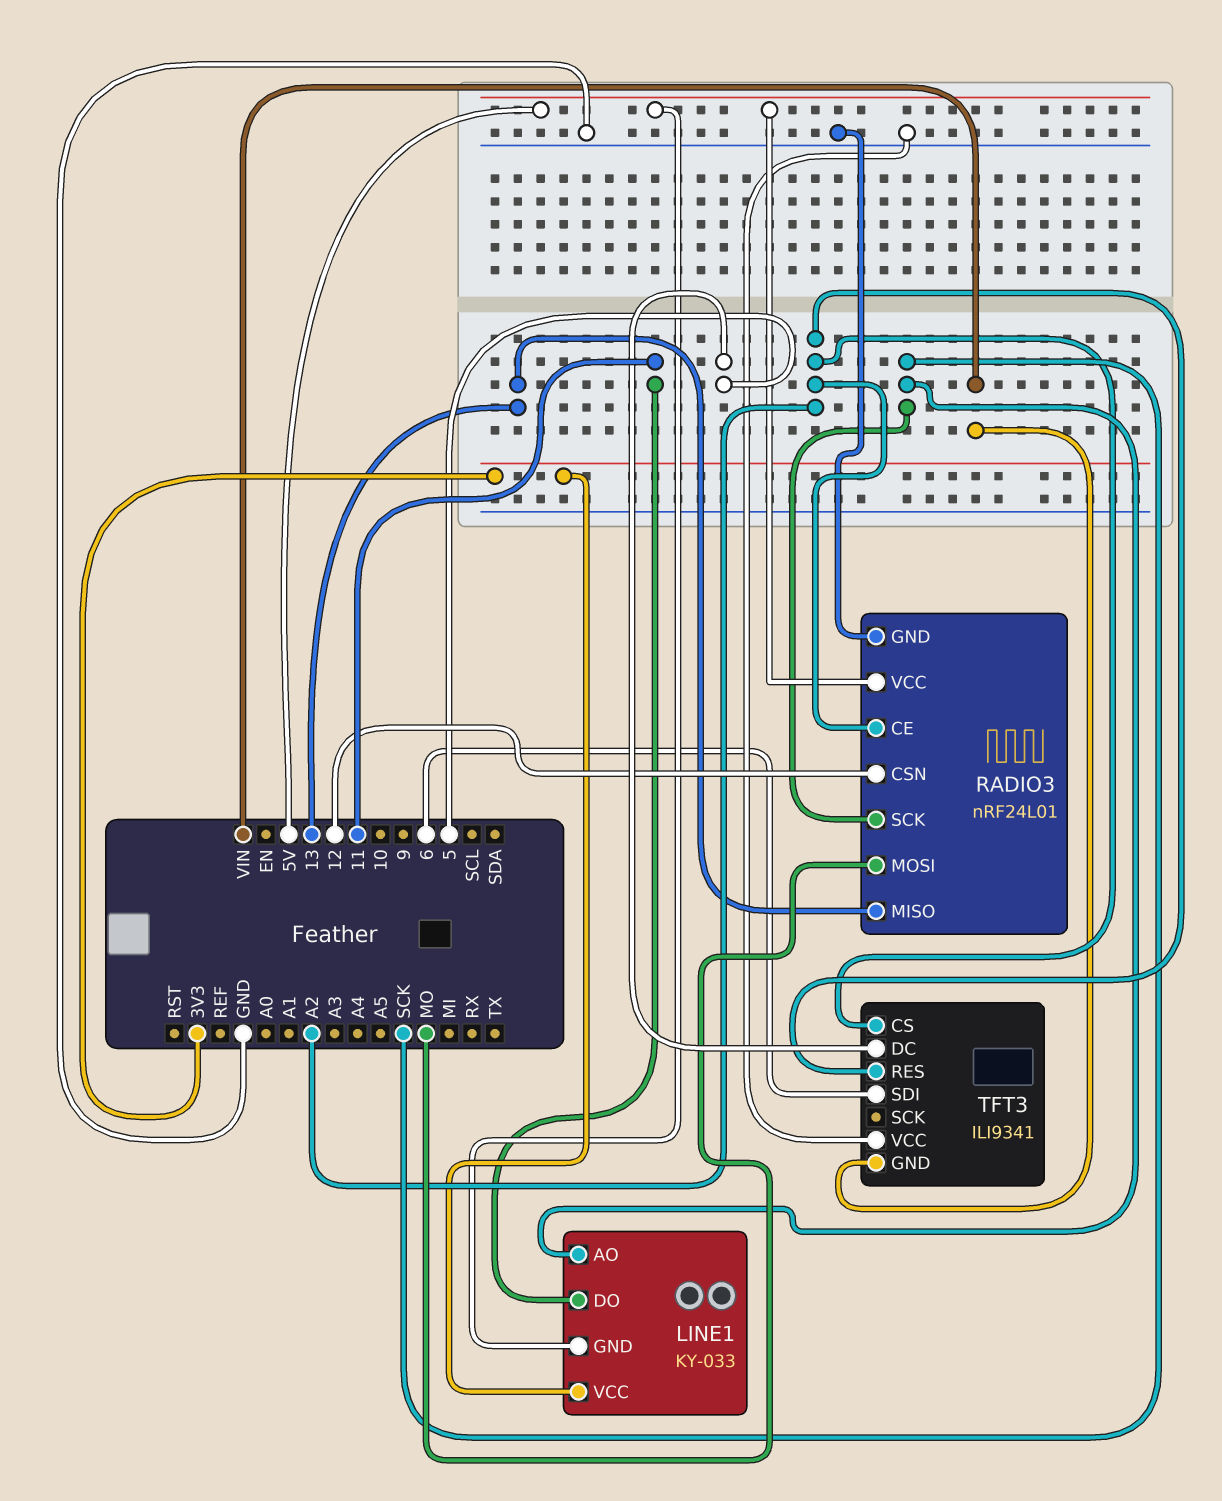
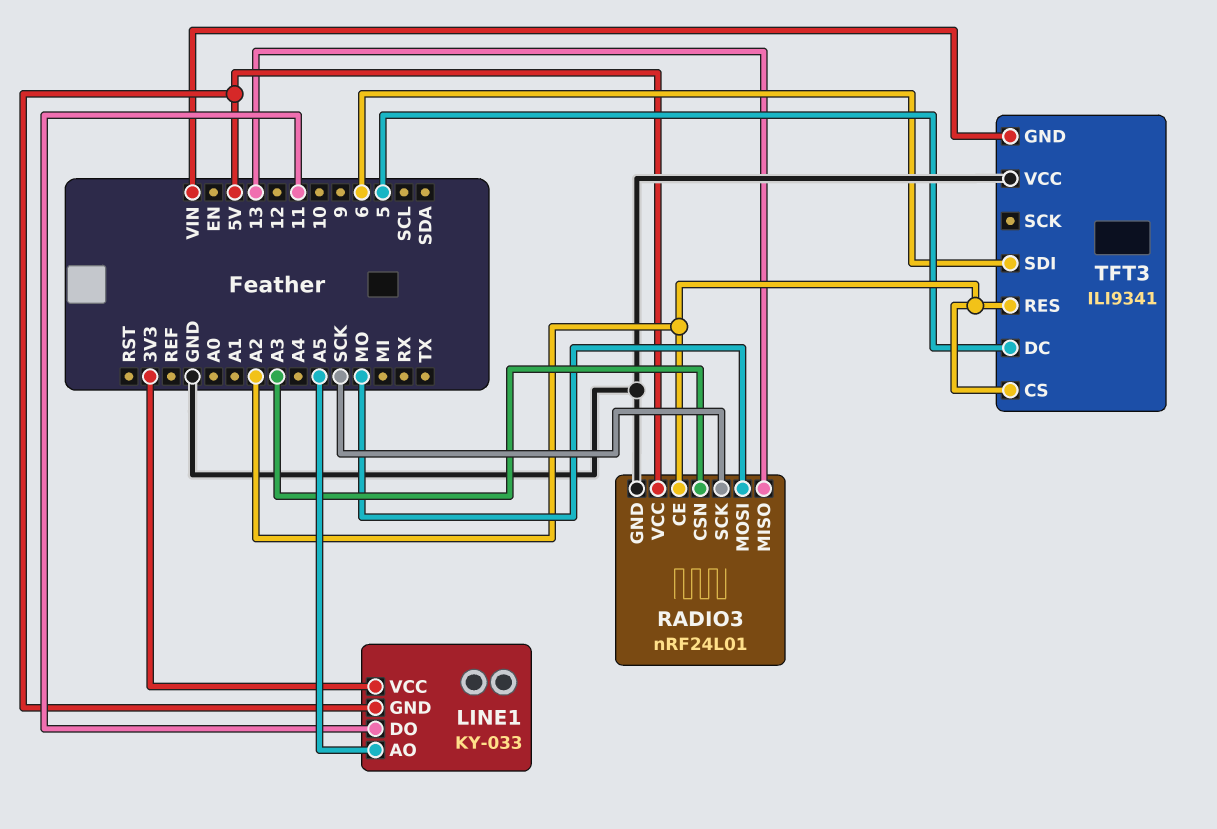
LINE1 pin AO: SCK -> A5
RADIO3 pin CSN: 12 -> A3

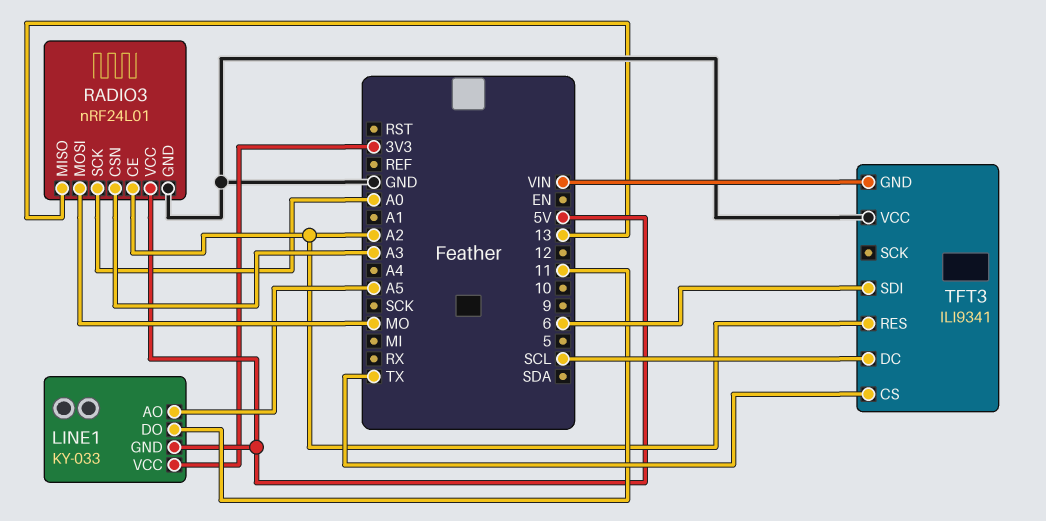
RADIO3 pin SCK: SCK -> A0
TFT3 pin CS: A2 -> TX
TFT3 pin DC: 5 -> SCL

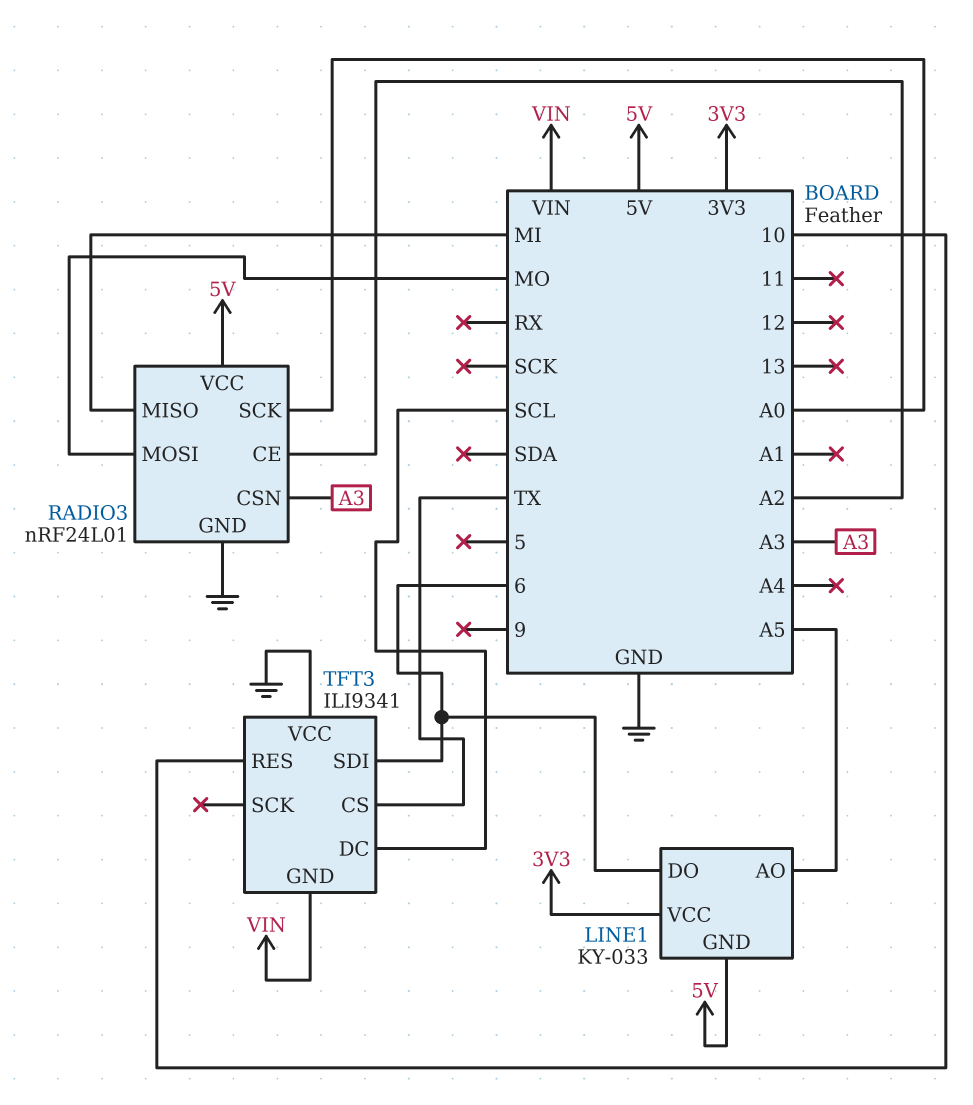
LINE1 pin DO: 11 -> 6
RADIO3 pin MISO: 13 -> MI
TFT3 pin RES: A2 -> 10

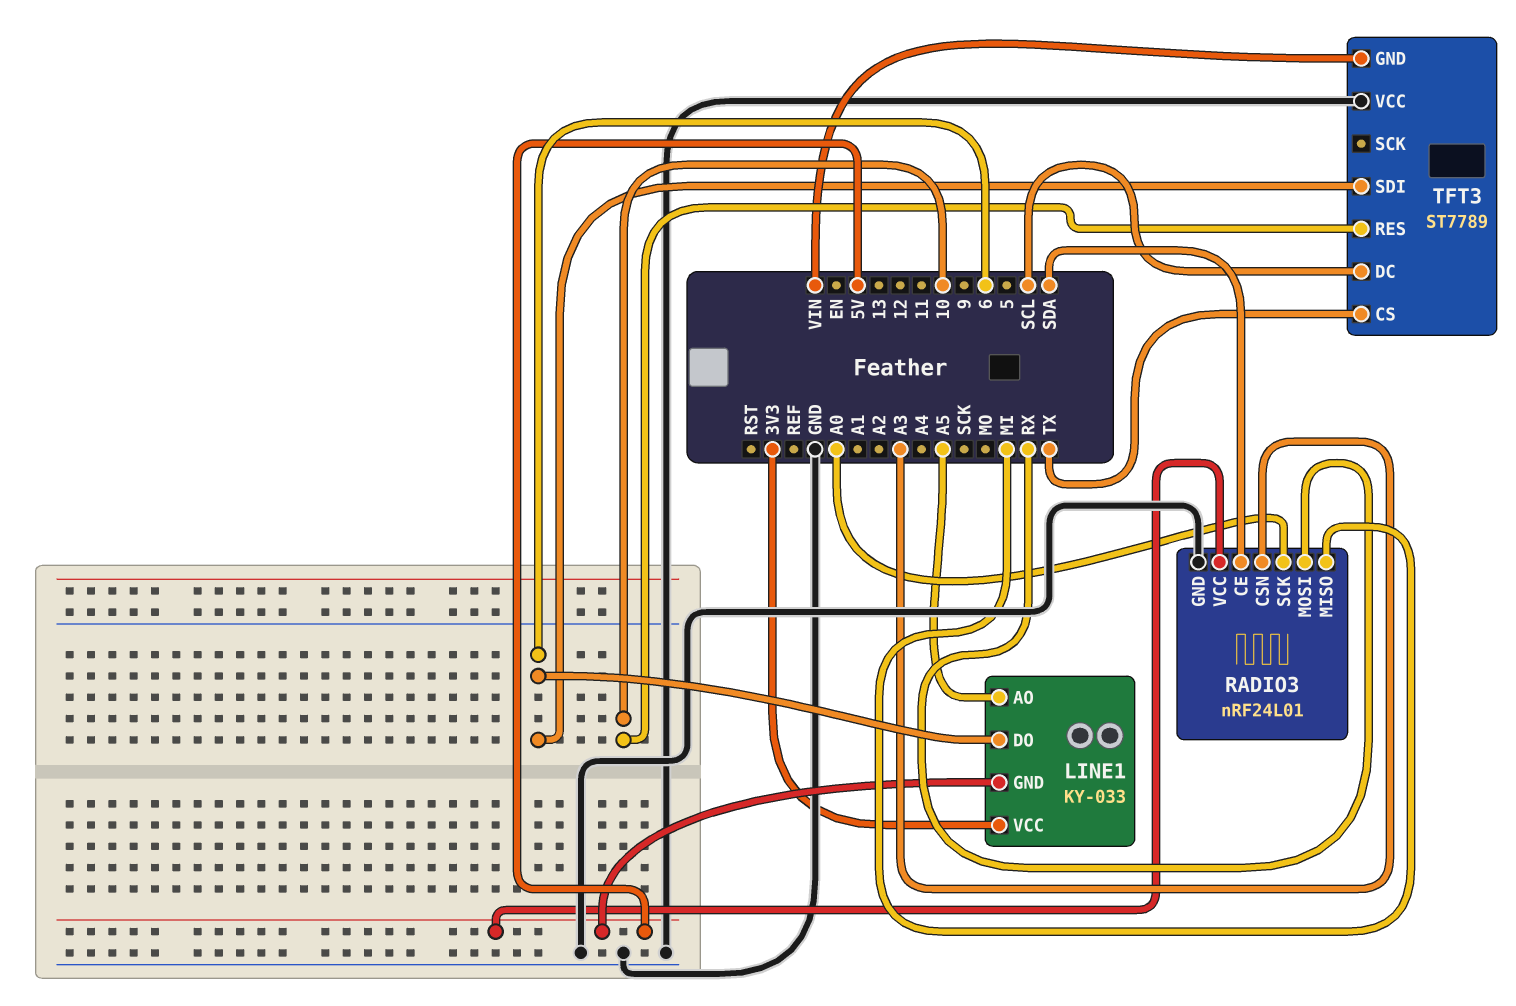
RADIO3 pin CE: A2 -> SDA
RADIO3 pin MOSI: MO -> RX
TFT3: ILI9341 -> ST7789

